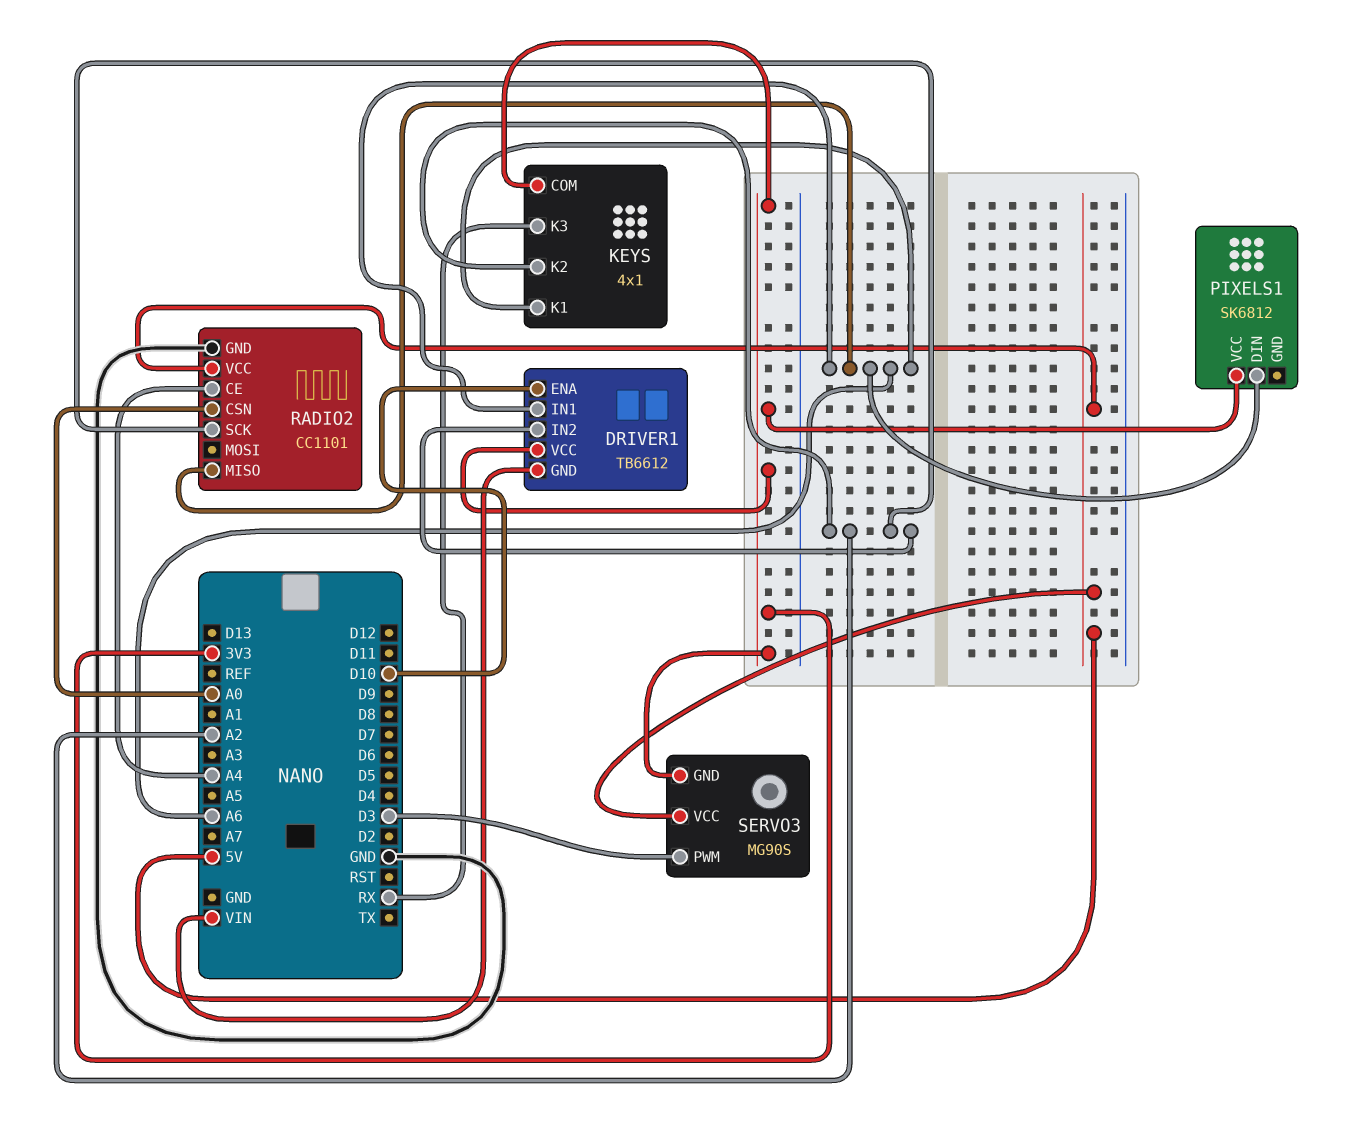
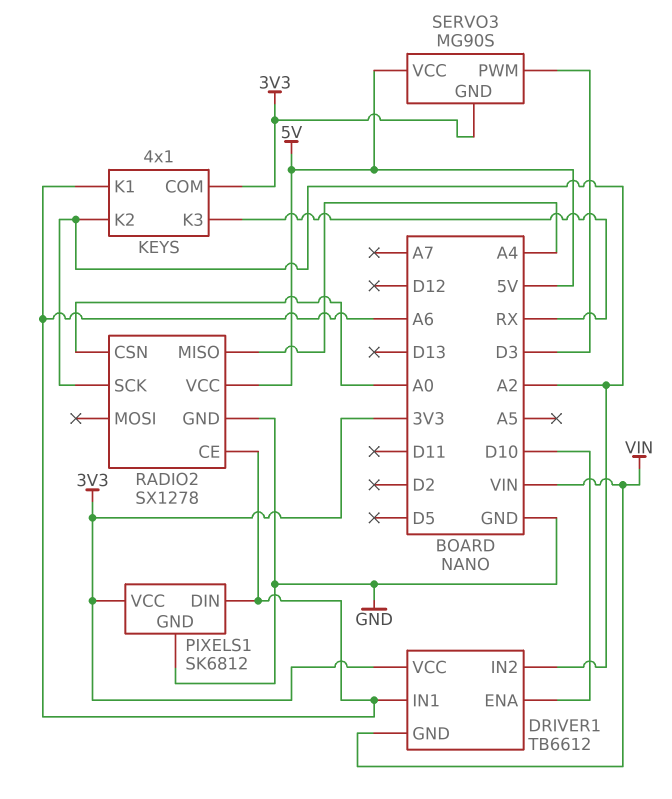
PIXELS1 pin GND: none -> GND
RADIO2: CC1101 -> SX1278
RADIO2 pin CE: A4 -> A6
RADIO2 pin MISO: A6 -> A4

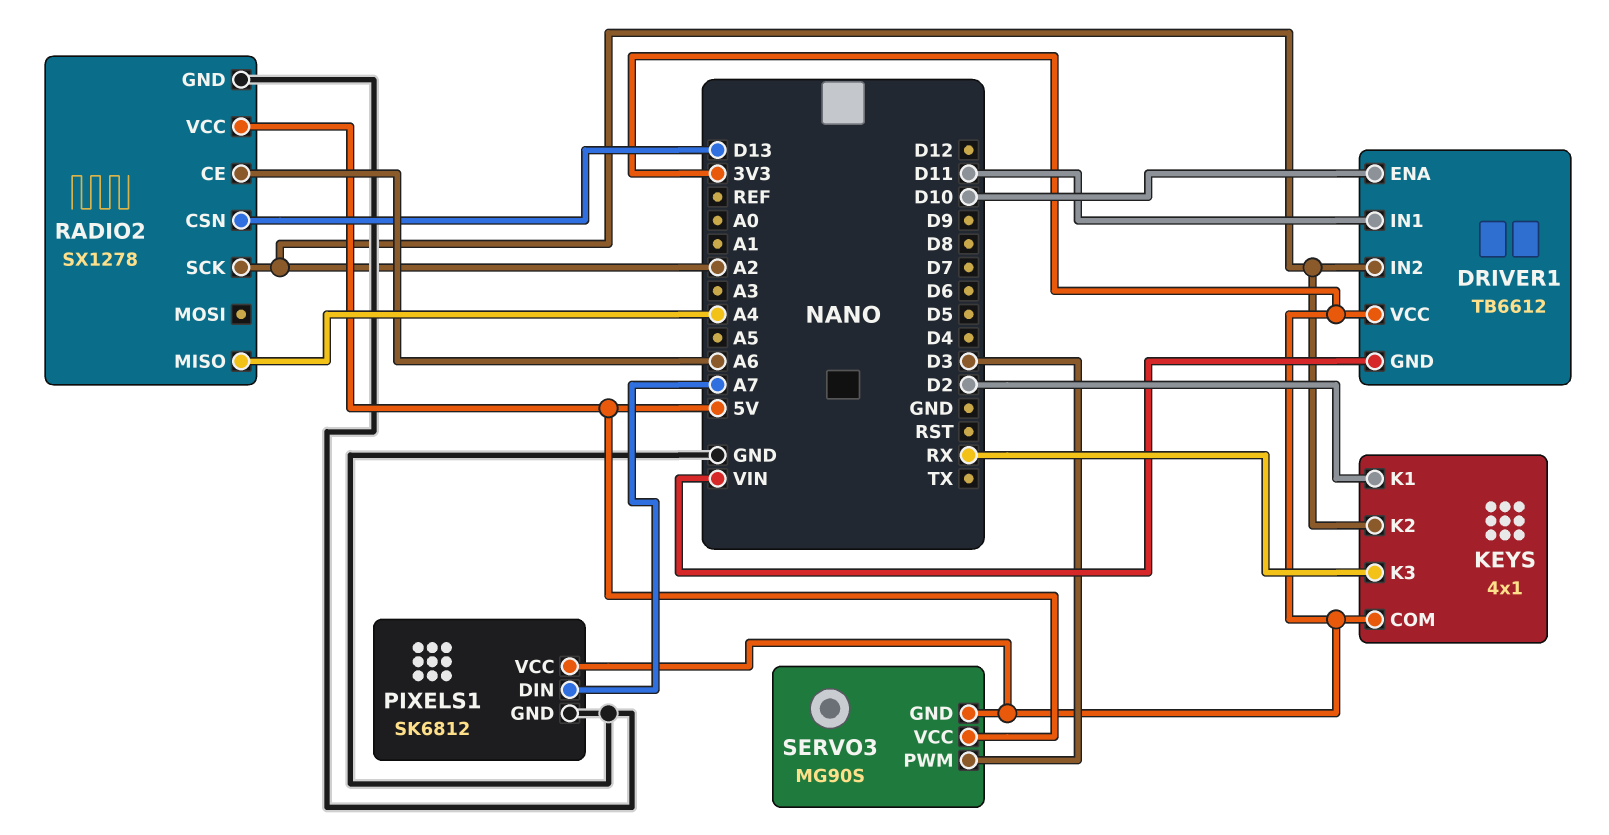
DRIVER1 pin IN1: A6 -> D11
KEYS pin K1: A6 -> D2
PIXELS1 pin DIN: A6 -> A7
RADIO2 pin CSN: A0 -> D13

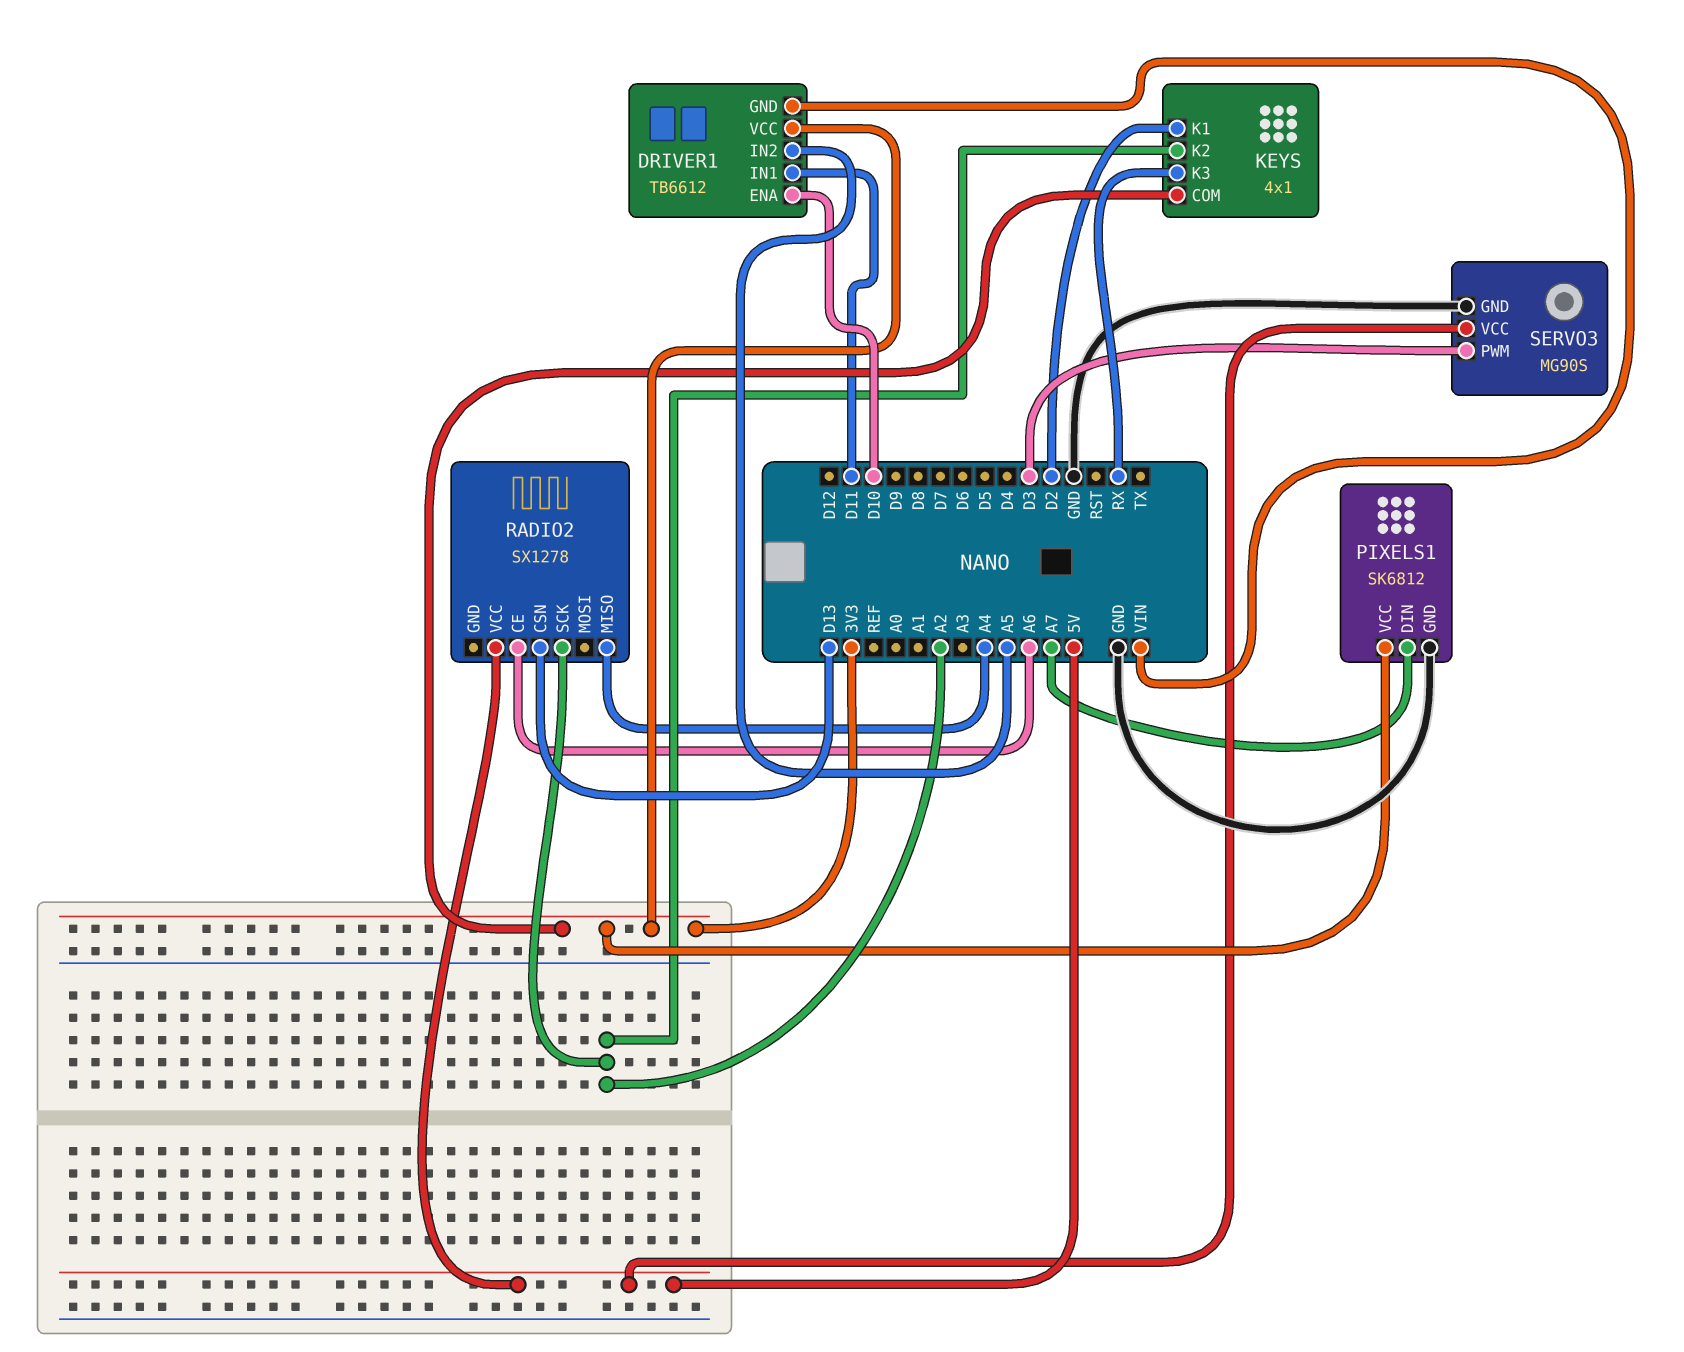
DRIVER1 pin IN2: A2 -> A5
RADIO2 pin GND: GND -> none
SERVO3 pin GND: 3V3 -> GND

